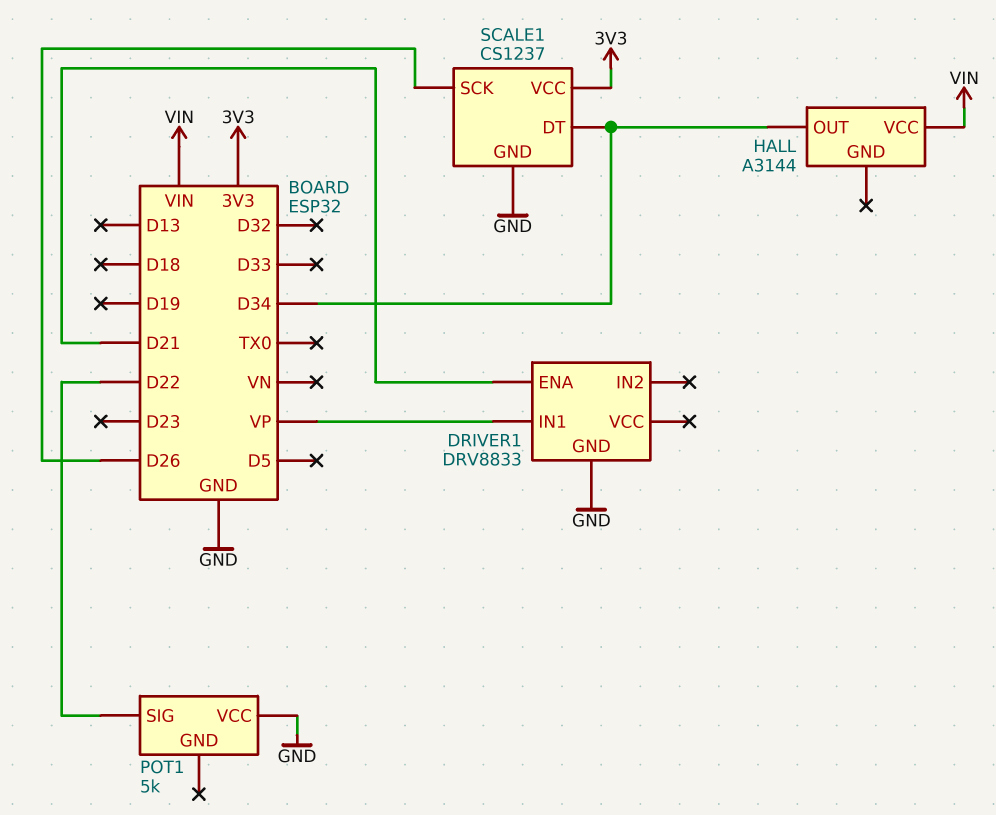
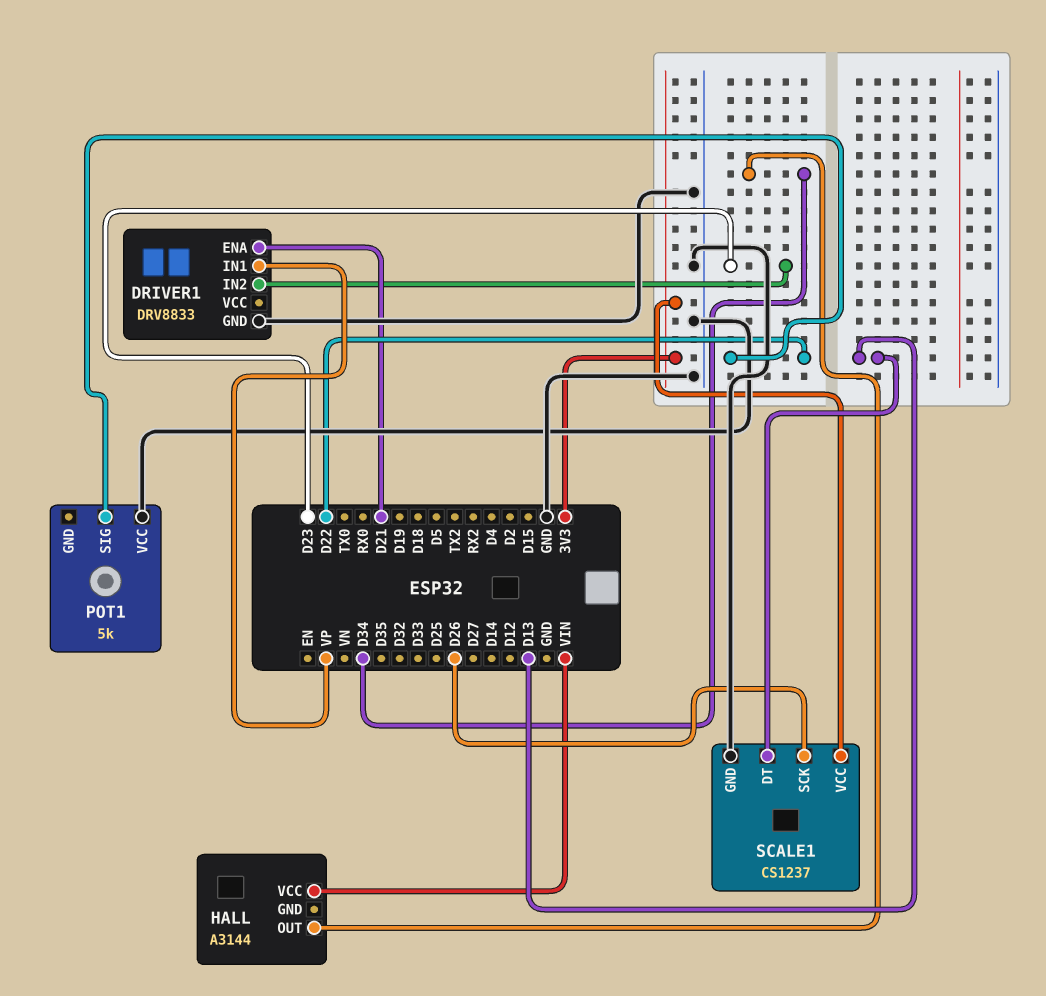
DRIVER1 pin IN2: none -> D23
SCALE1 pin DT: D34 -> D13

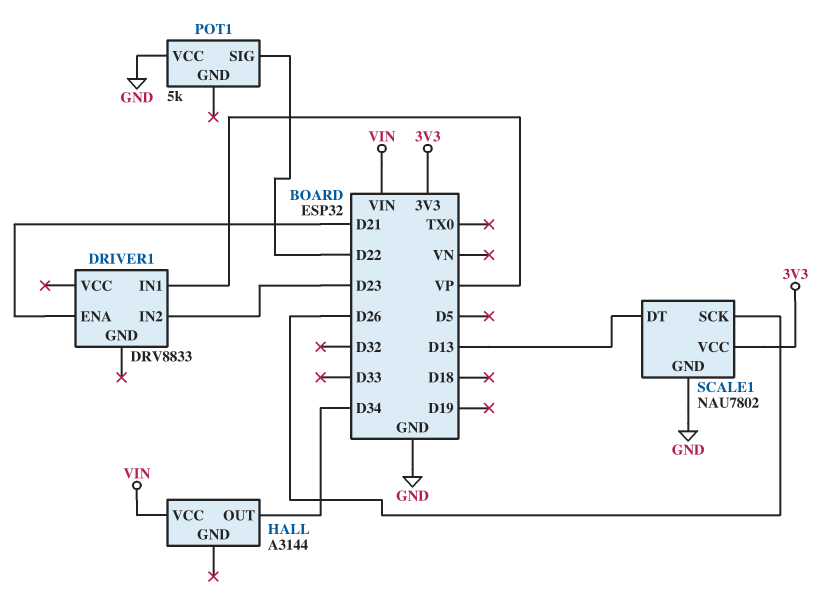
DRIVER1 pin GND: GND -> none
SCALE1: CS1237 -> NAU7802

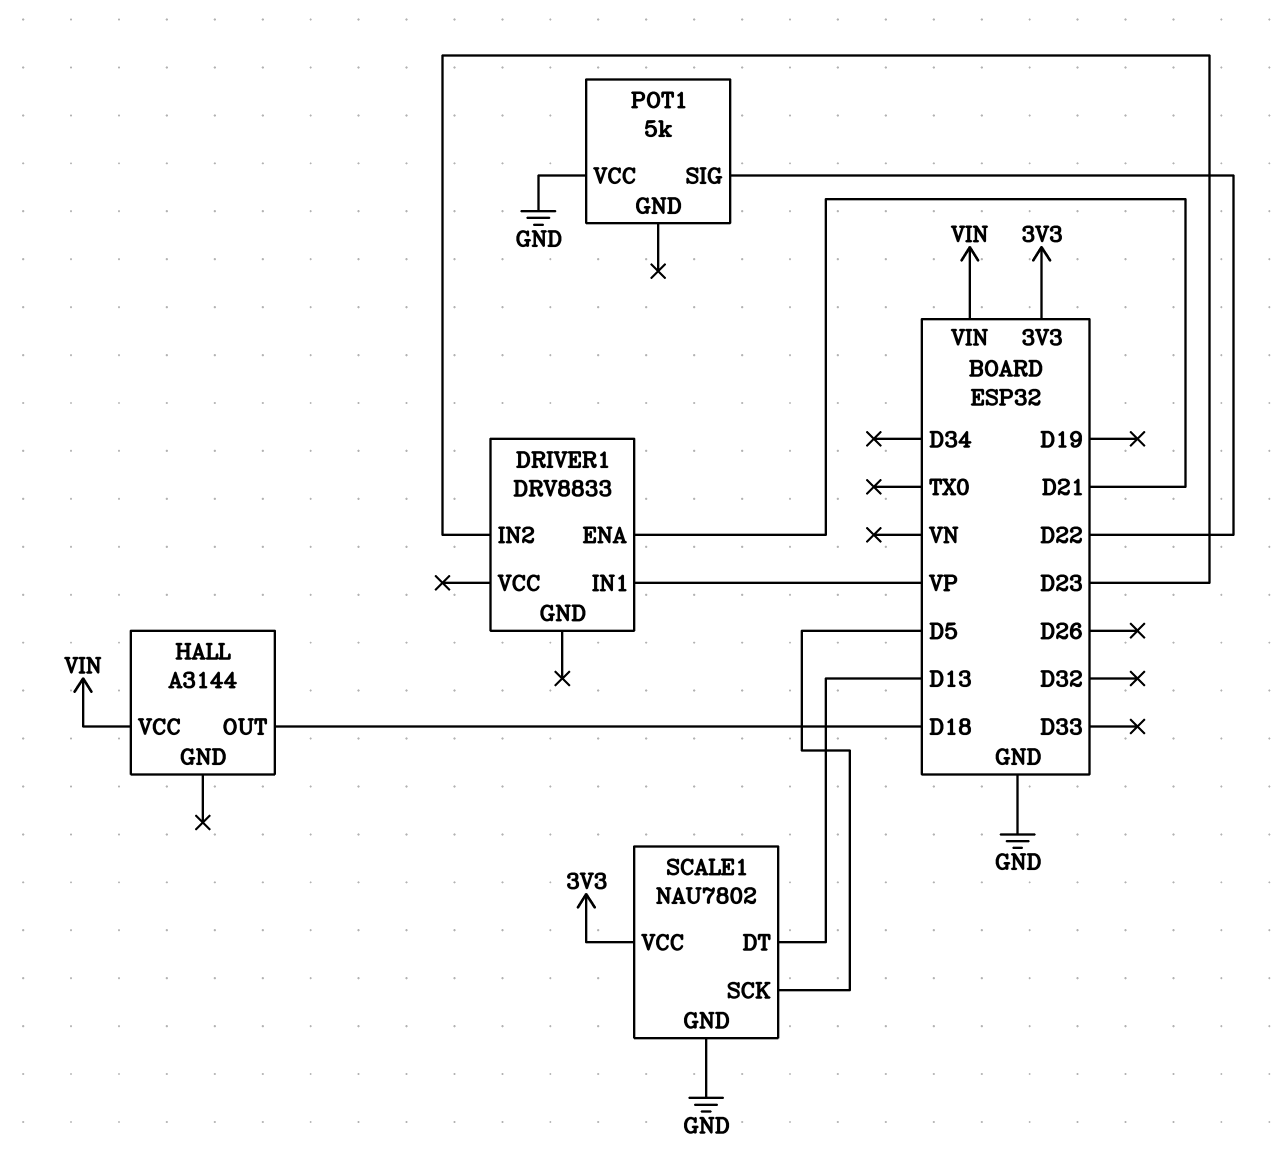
HALL pin OUT: D34 -> D18
SCALE1 pin SCK: D26 -> D5

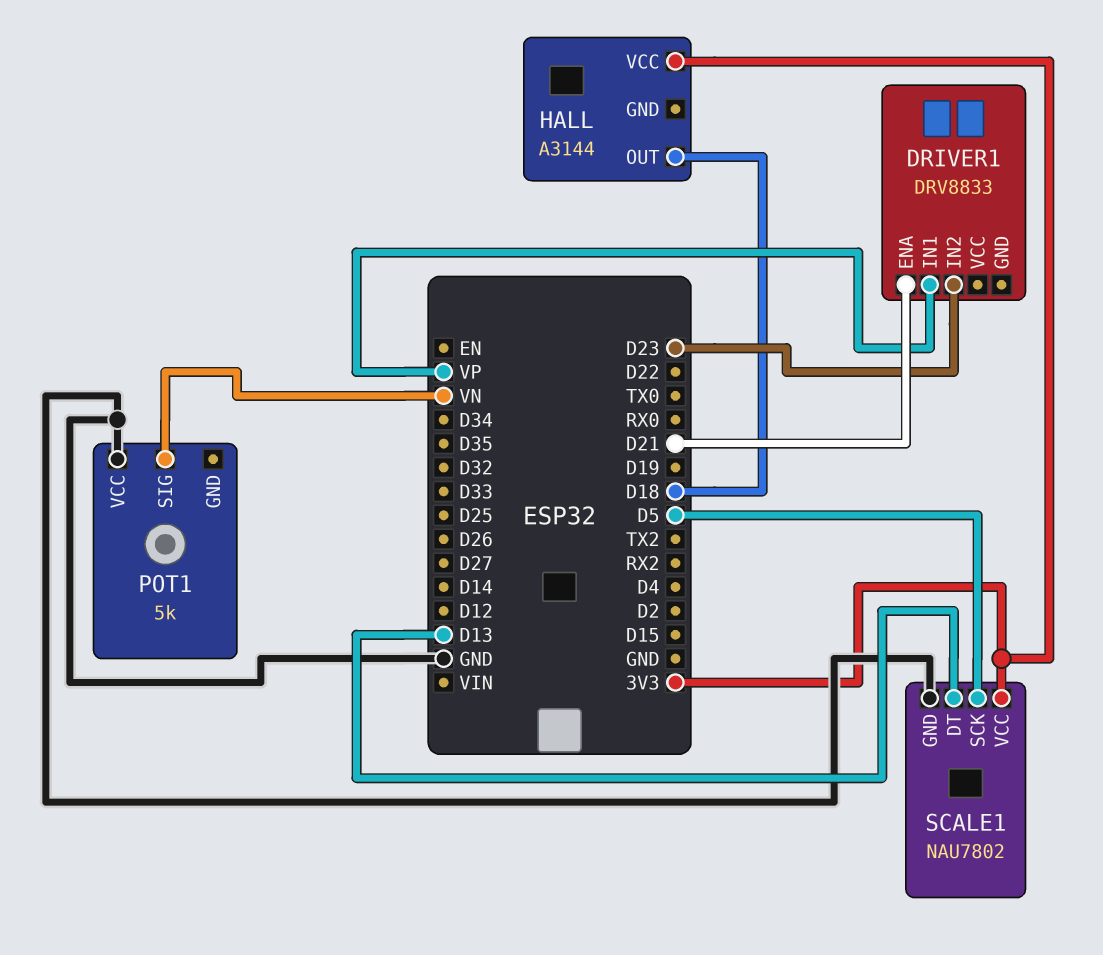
HALL pin VCC: VIN -> 3V3
POT1 pin SIG: D22 -> VN

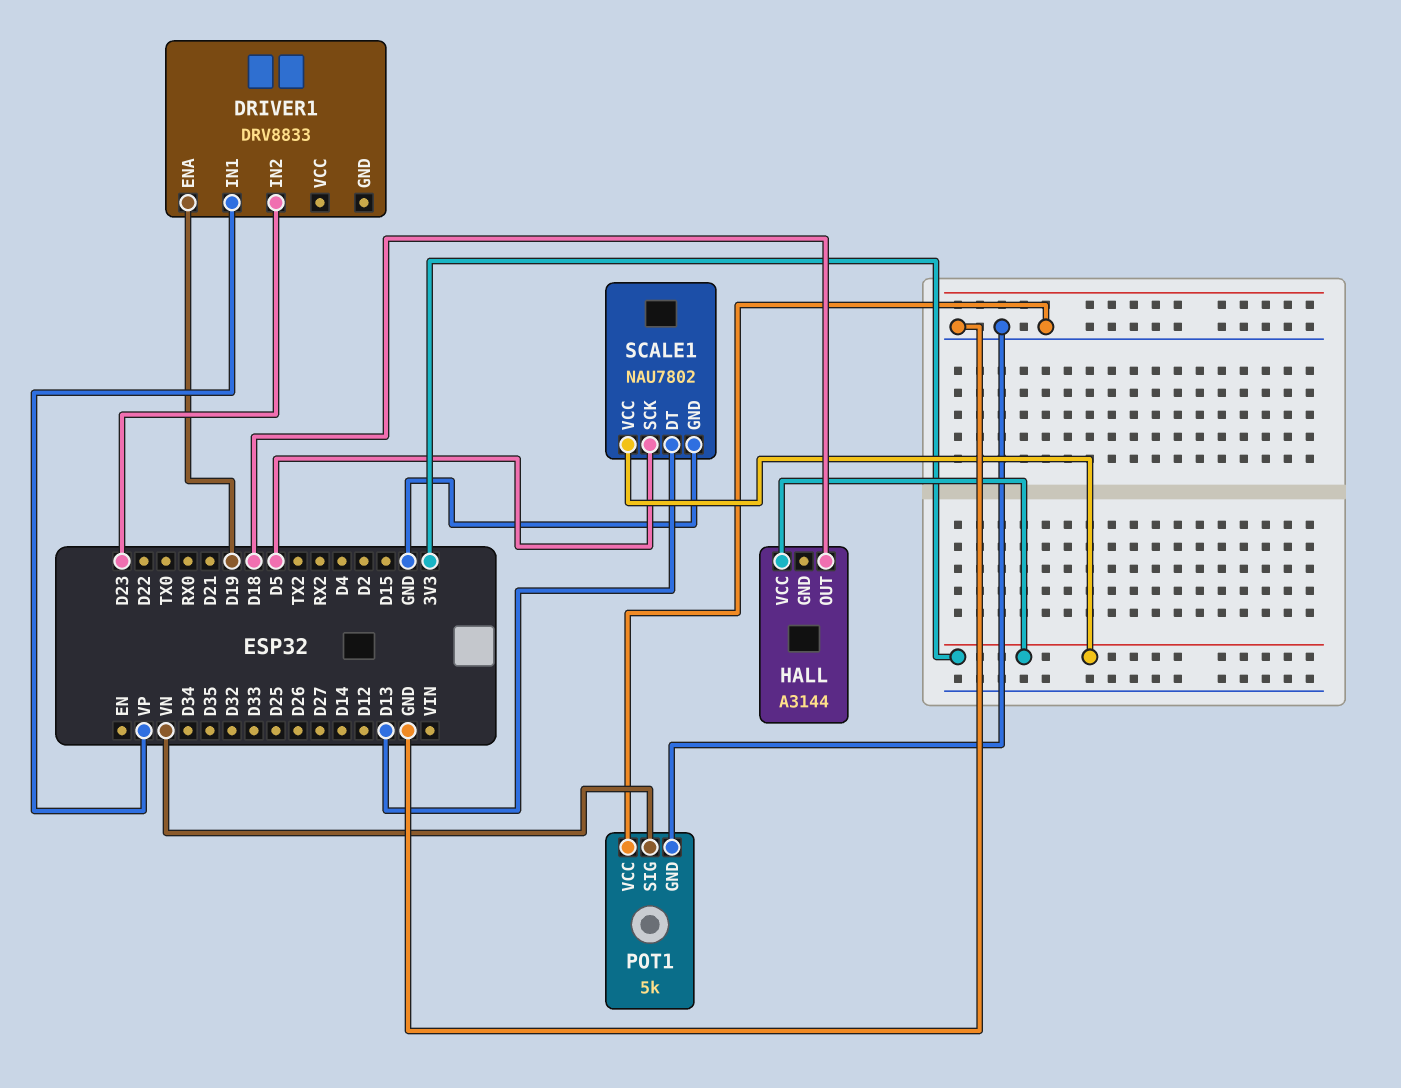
DRIVER1 pin ENA: D21 -> D19
POT1 pin GND: none -> GND

